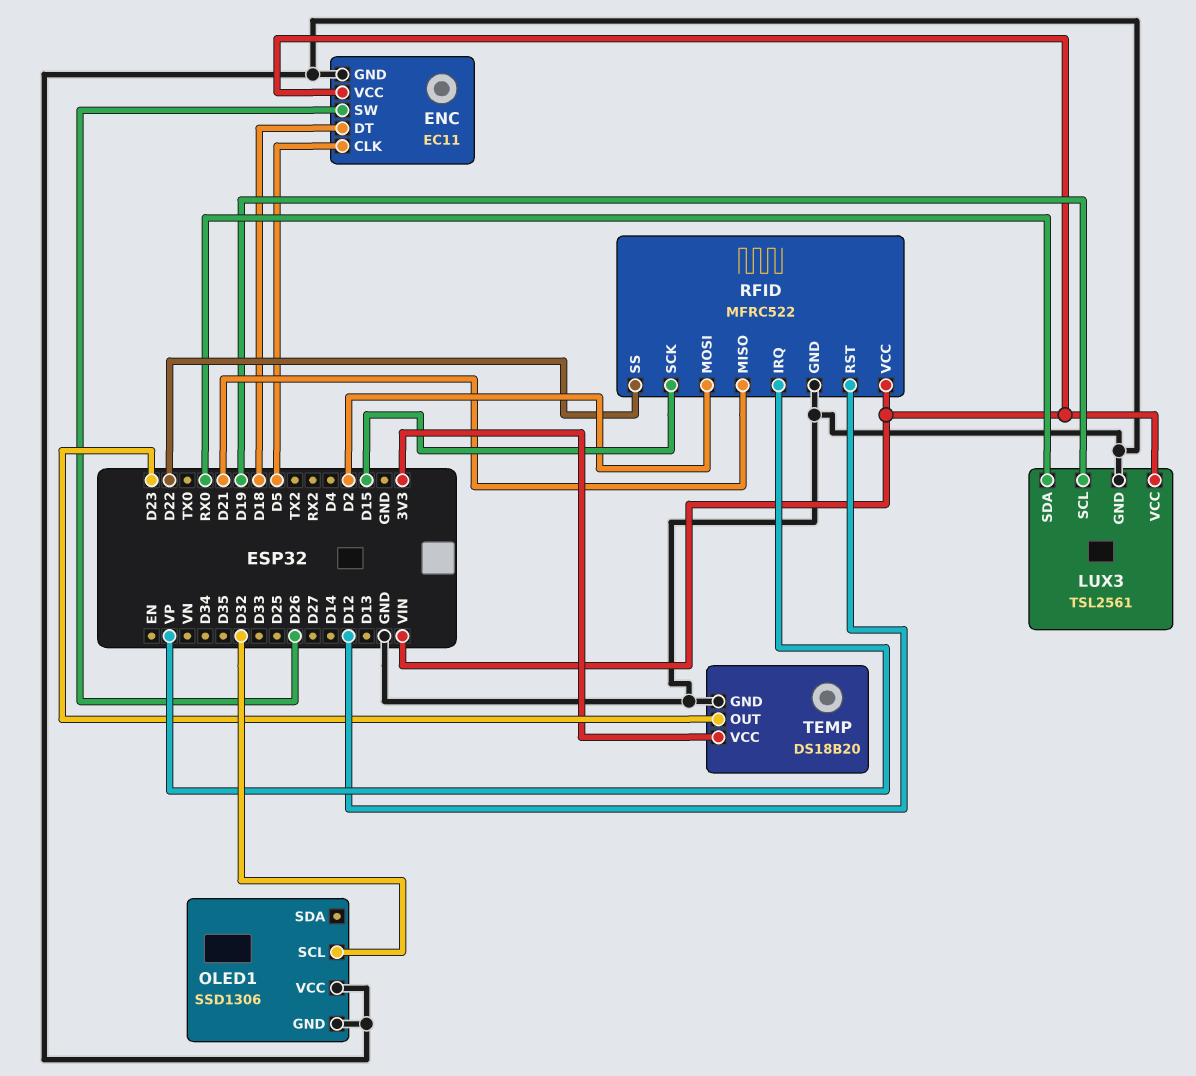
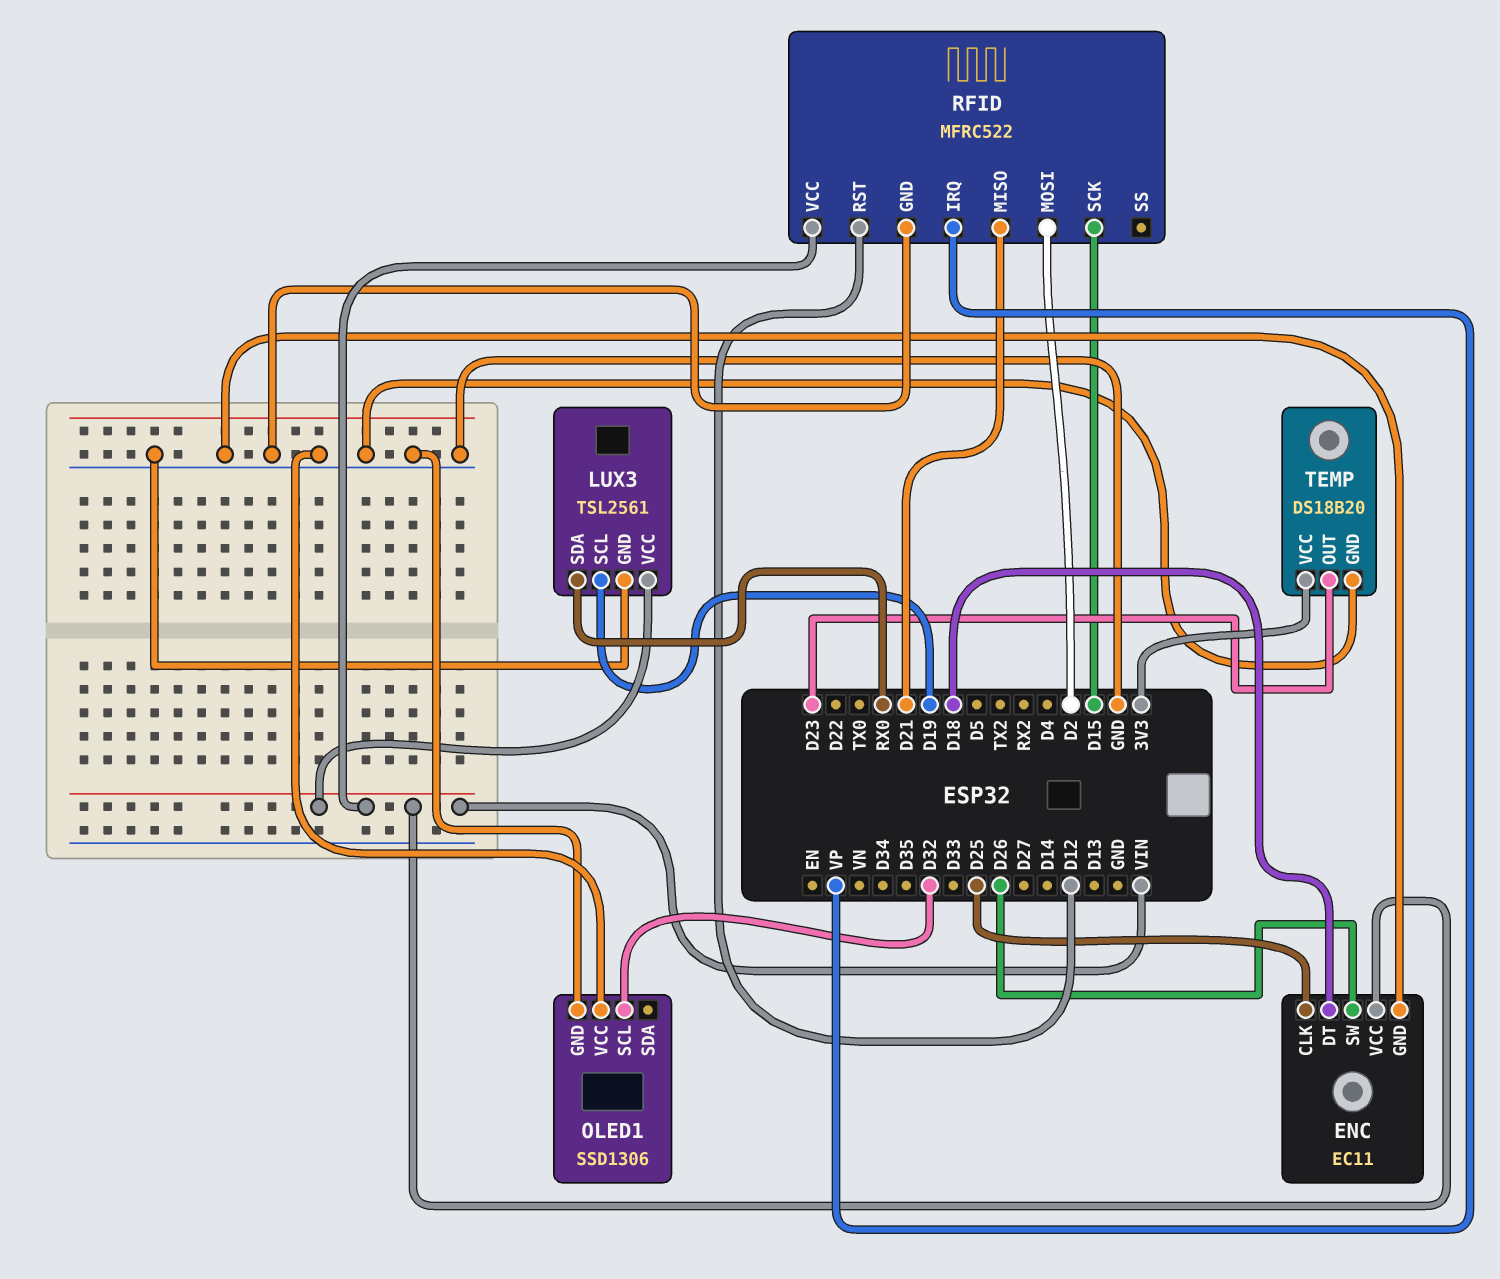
ENC pin CLK: D5 -> D25
RFID pin SS: D22 -> none

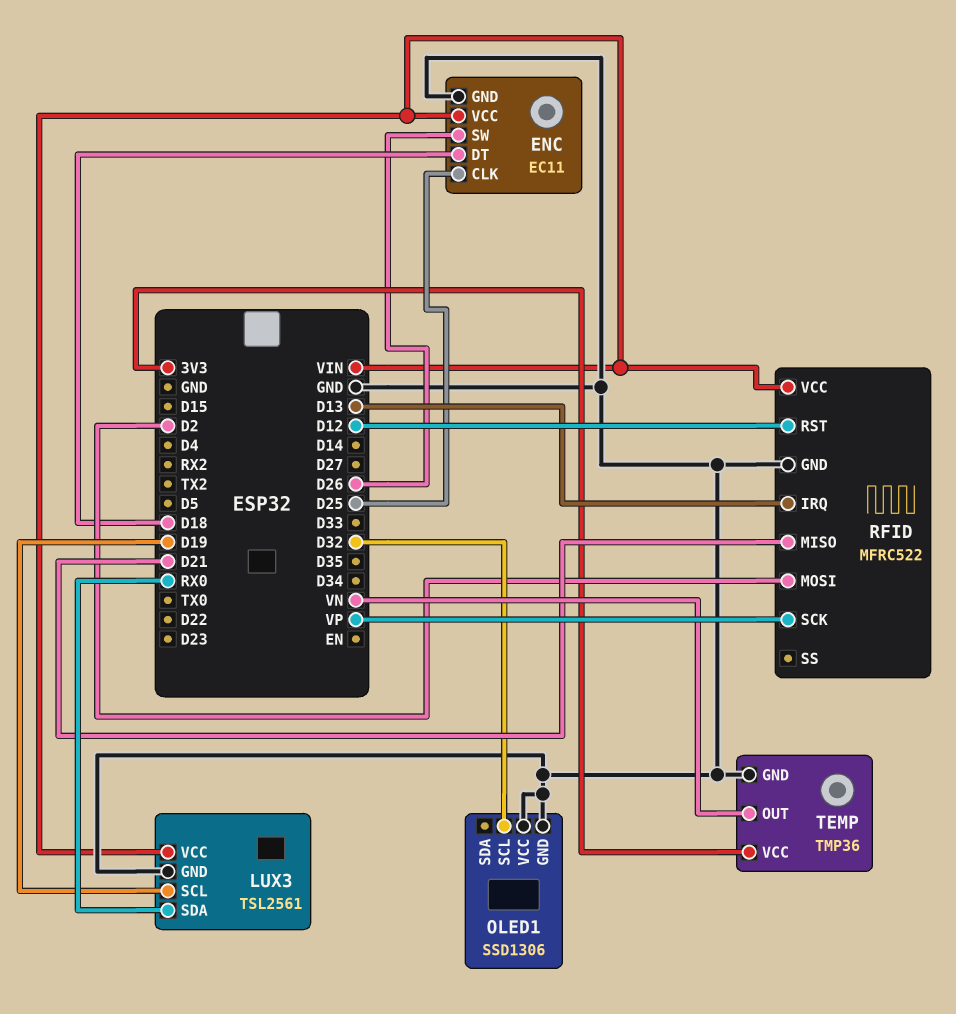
RFID pin IRQ: VP -> D13
RFID pin SCK: D15 -> VP
TEMP: DS18B20 -> TMP36
TEMP pin OUT: D23 -> VN

